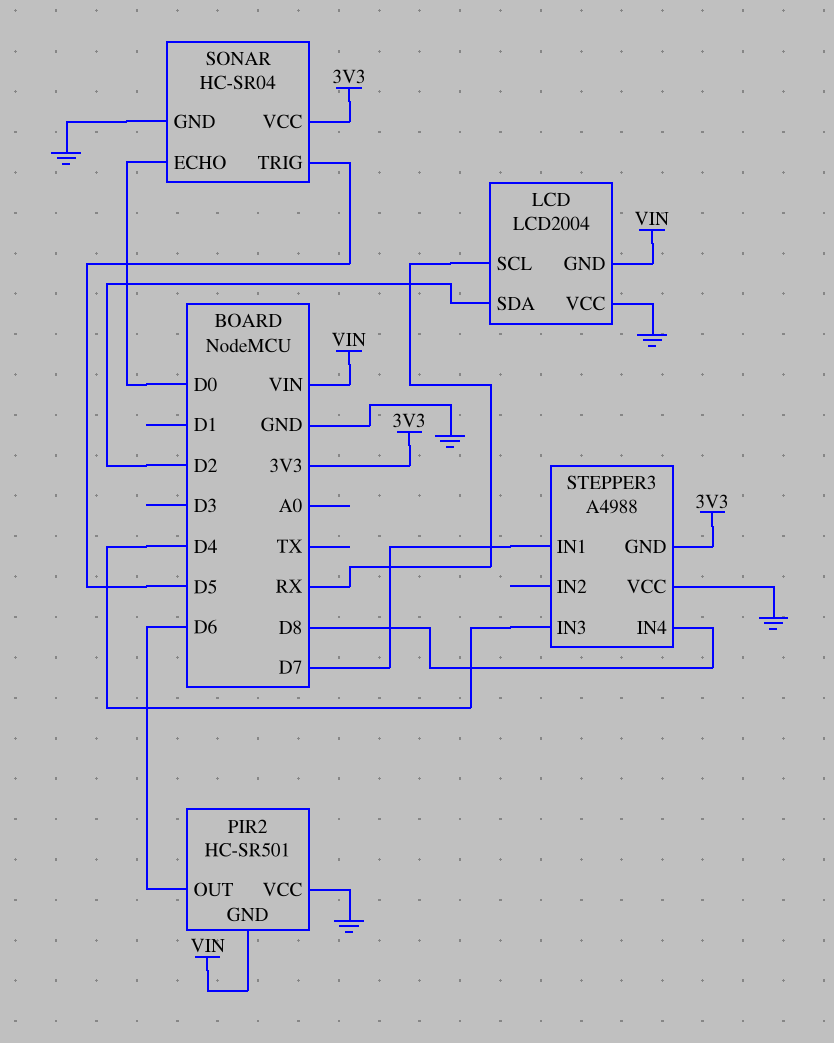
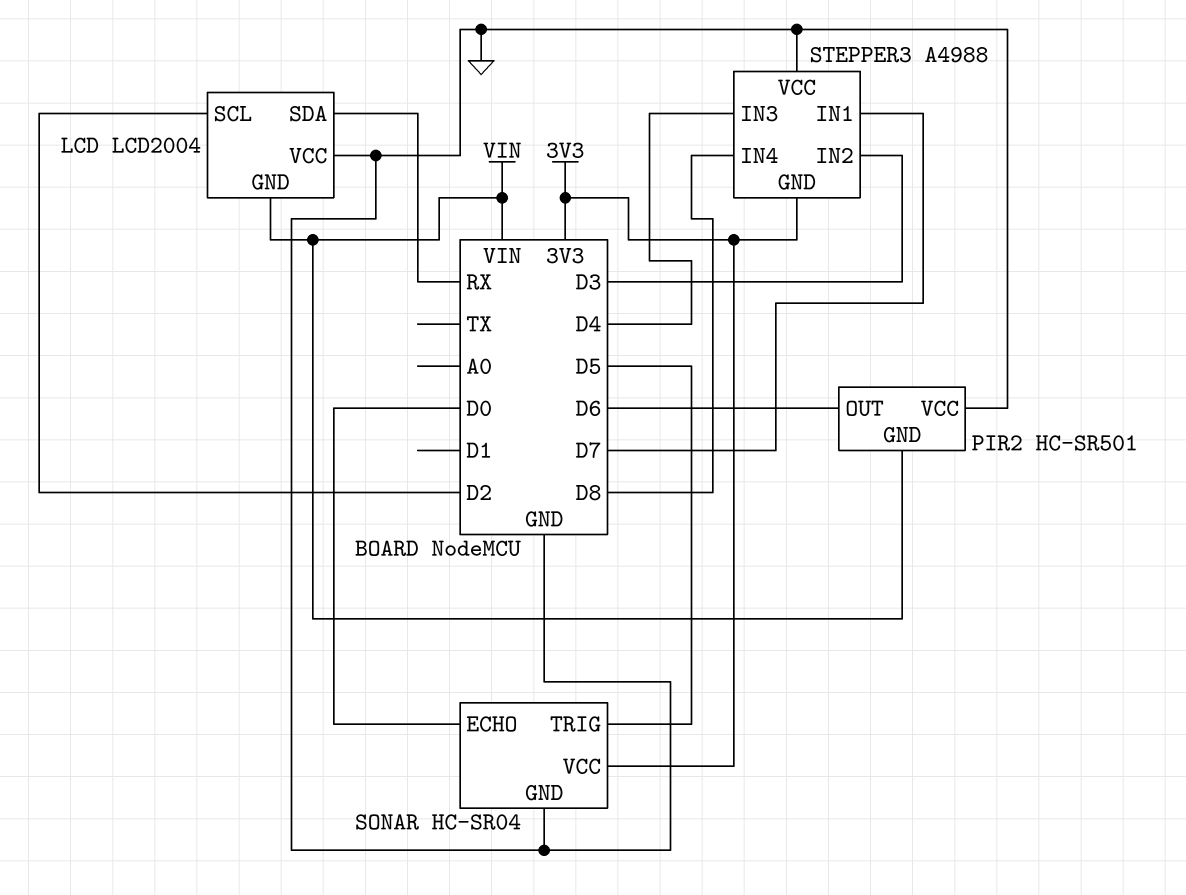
LCD pin SCL: RX -> D2
LCD pin SDA: D2 -> RX
STEPPER3 pin IN2: none -> D3

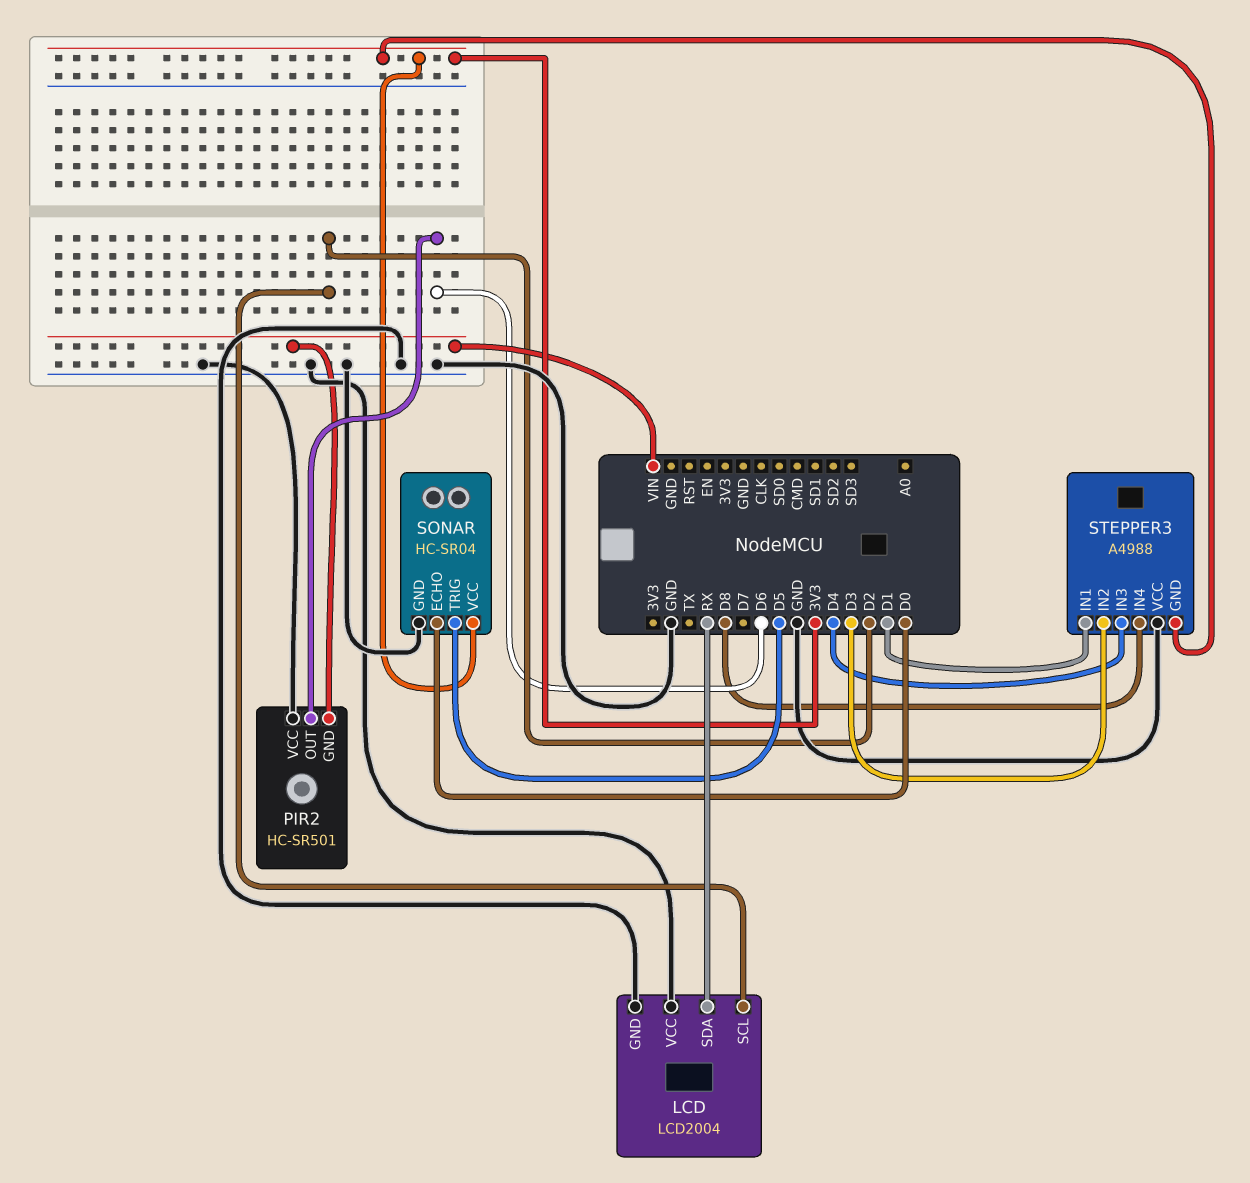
LCD pin GND: VIN -> GND
STEPPER3 pin IN1: D7 -> D1

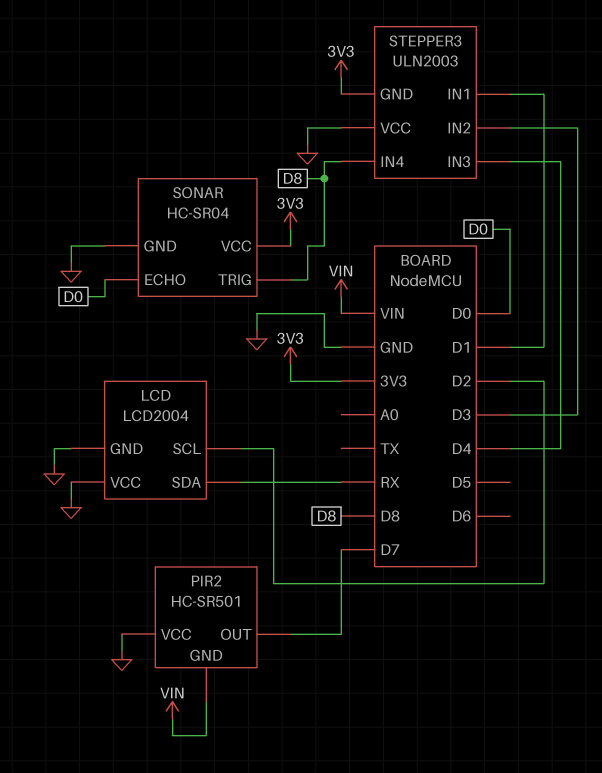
PIR2 pin OUT: D6 -> D7
SONAR pin TRIG: D5 -> D8
STEPPER3: A4988 -> ULN2003

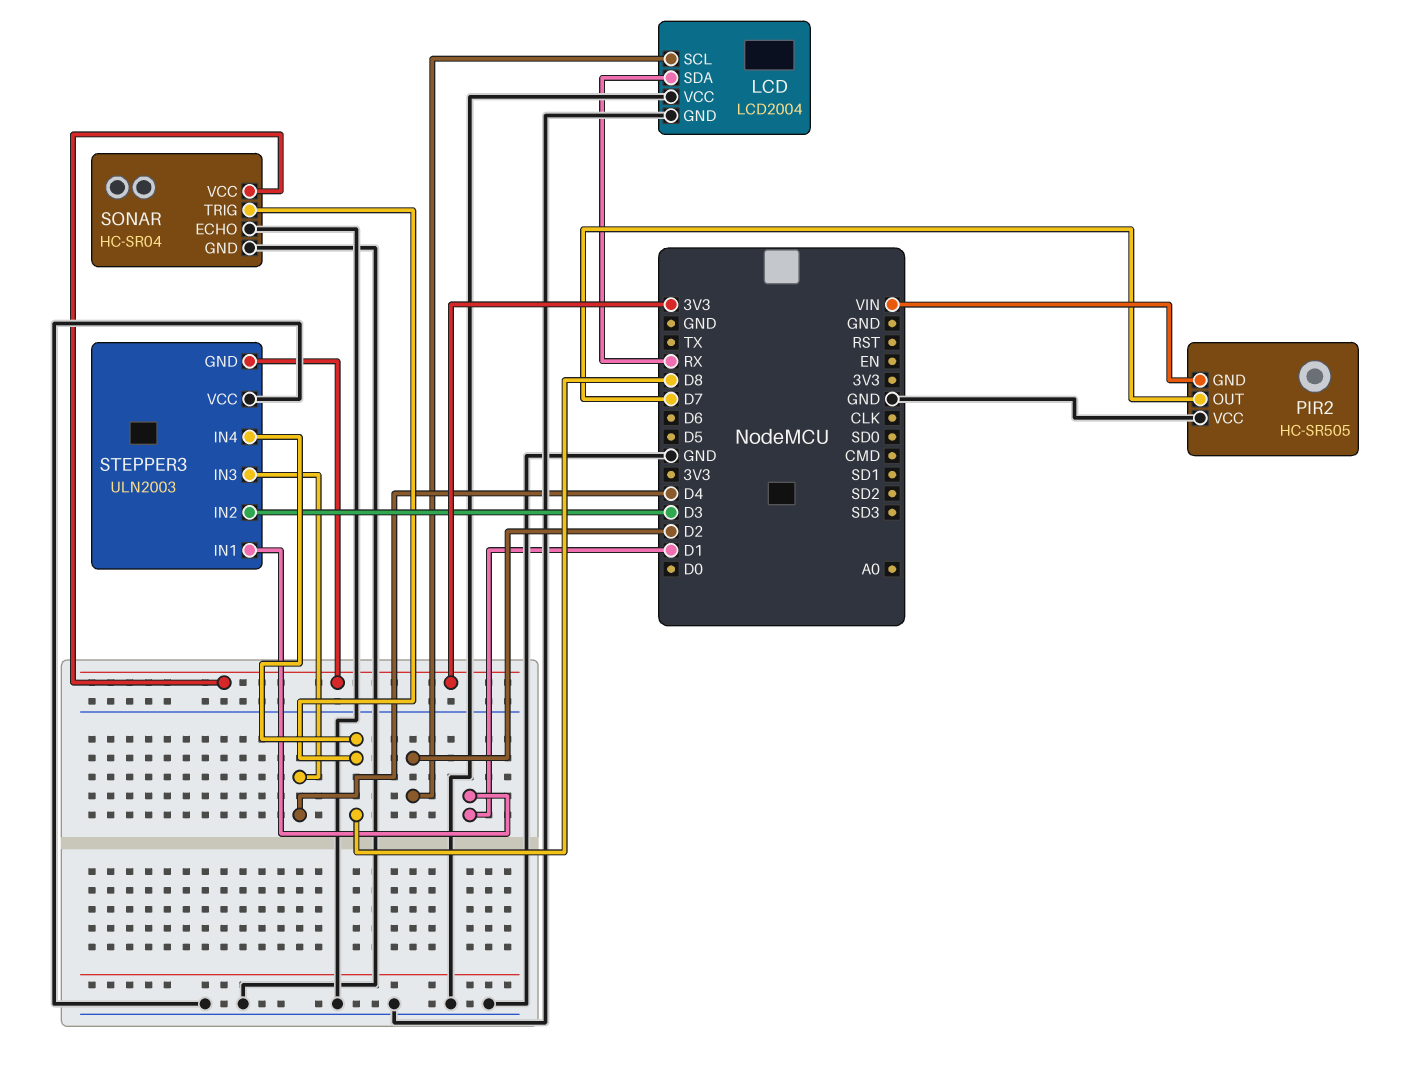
PIR2: HC-SR501 -> HC-SR505
SONAR pin ECHO: D0 -> GND

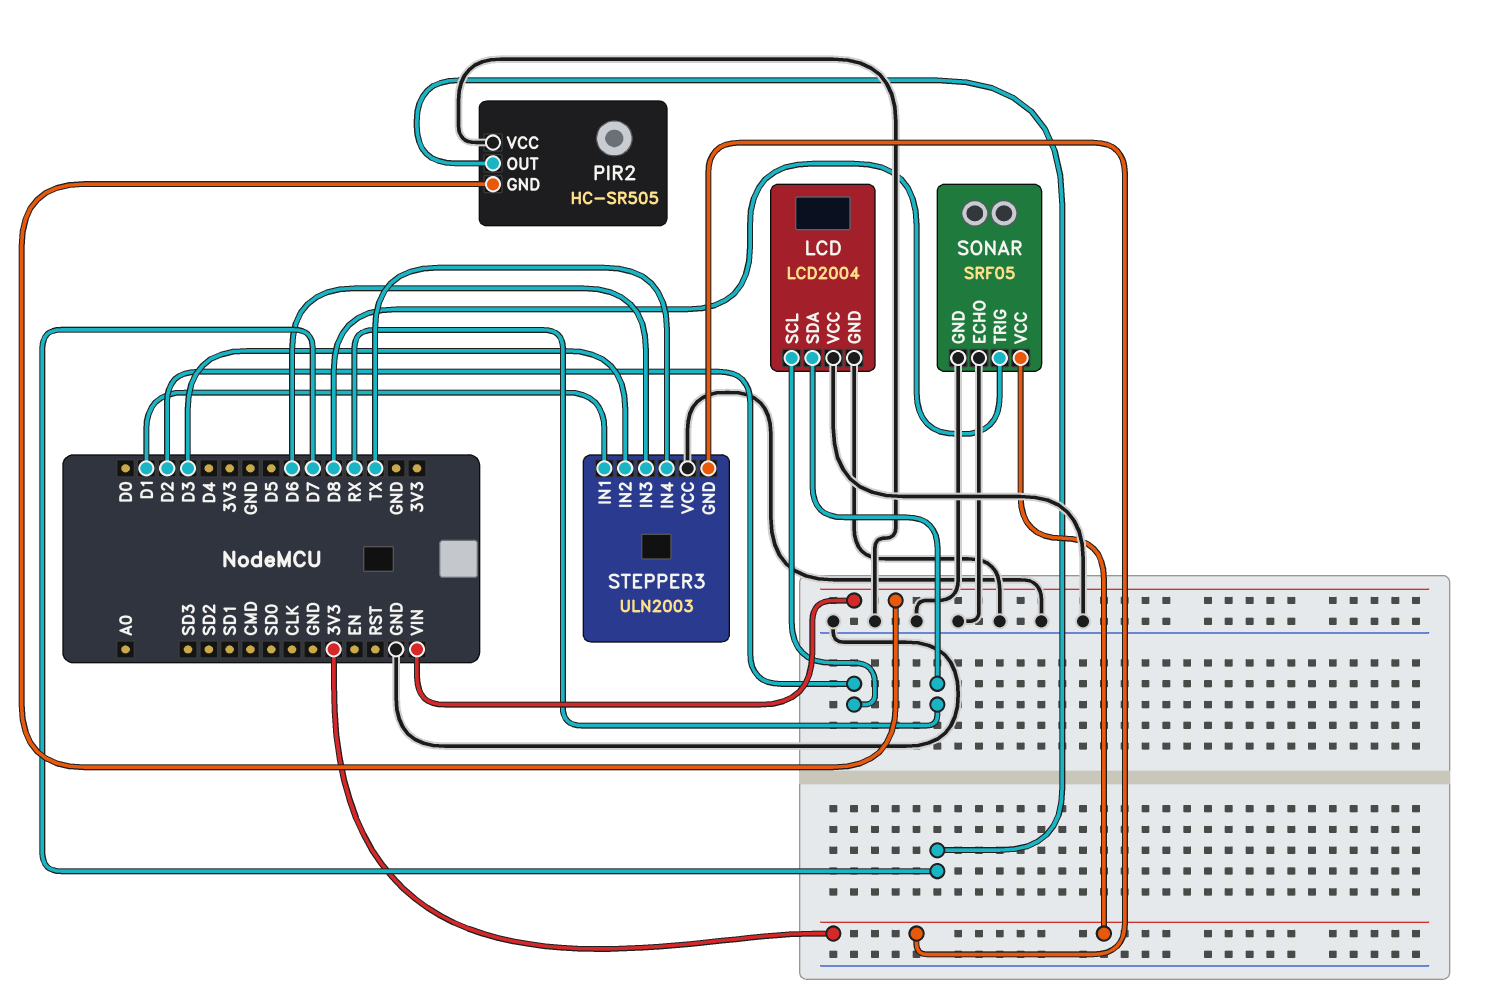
SONAR: HC-SR04 -> SRF05
STEPPER3 pin IN3: D4 -> D6
STEPPER3 pin IN4: D8 -> TX

